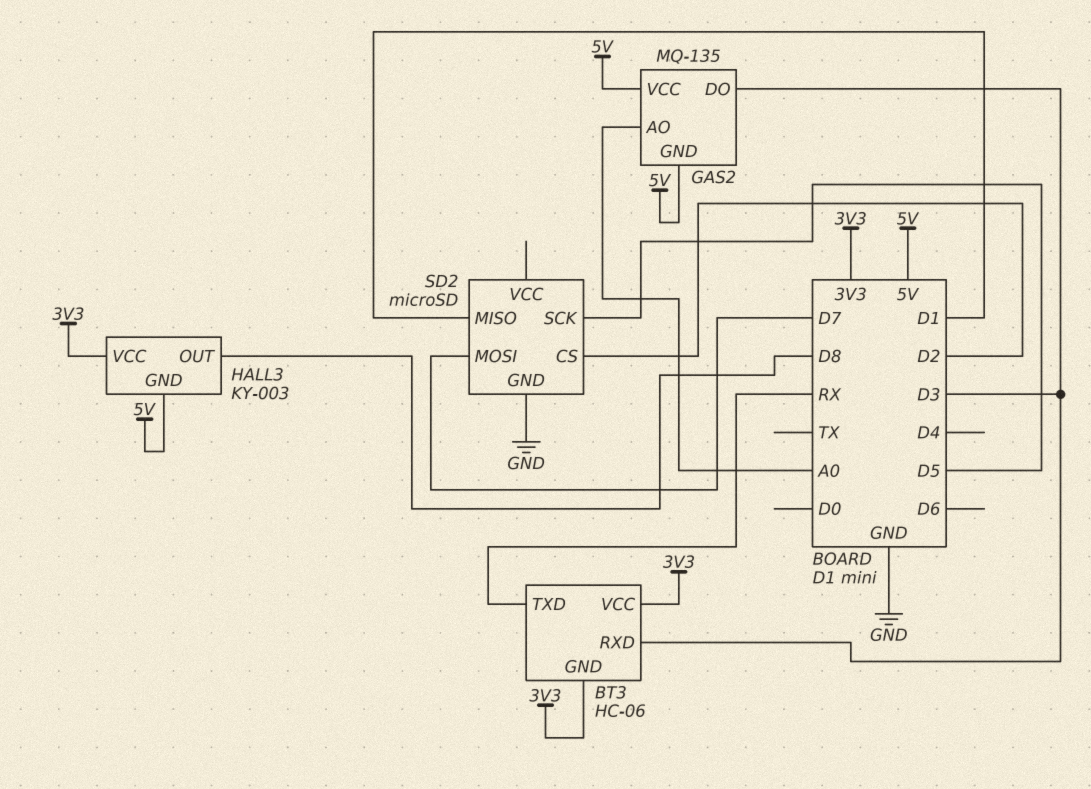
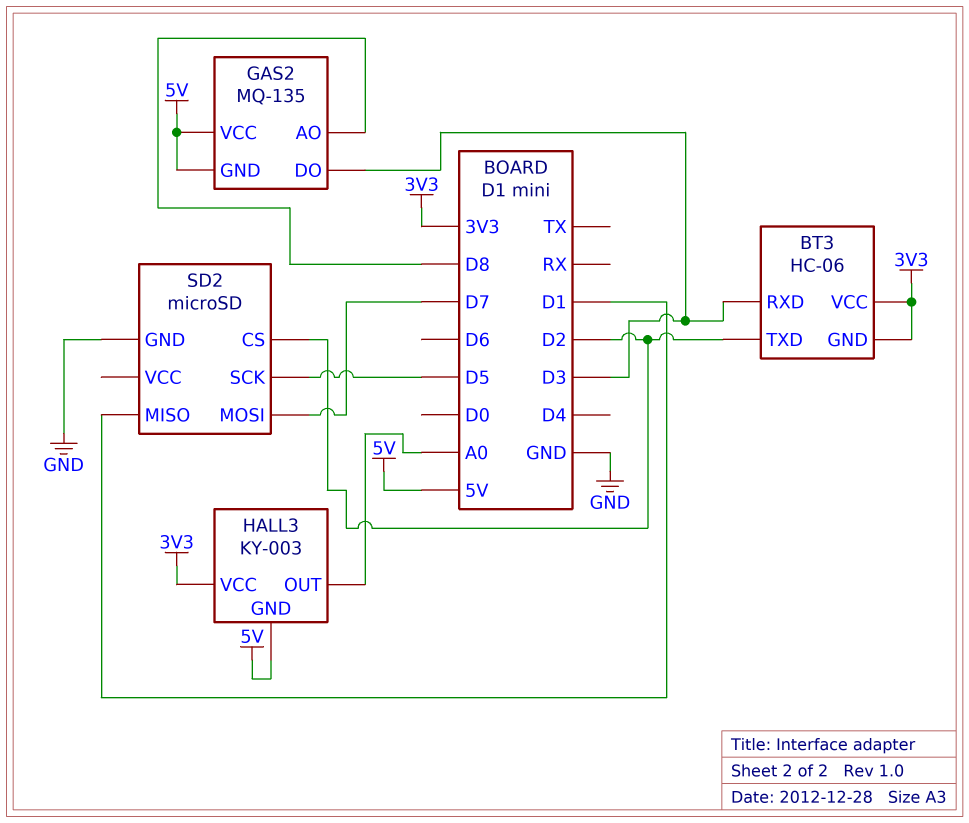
BT3 pin TXD: RX -> D2
GAS2 pin AO: A0 -> D8
HALL3 pin OUT: D8 -> A0

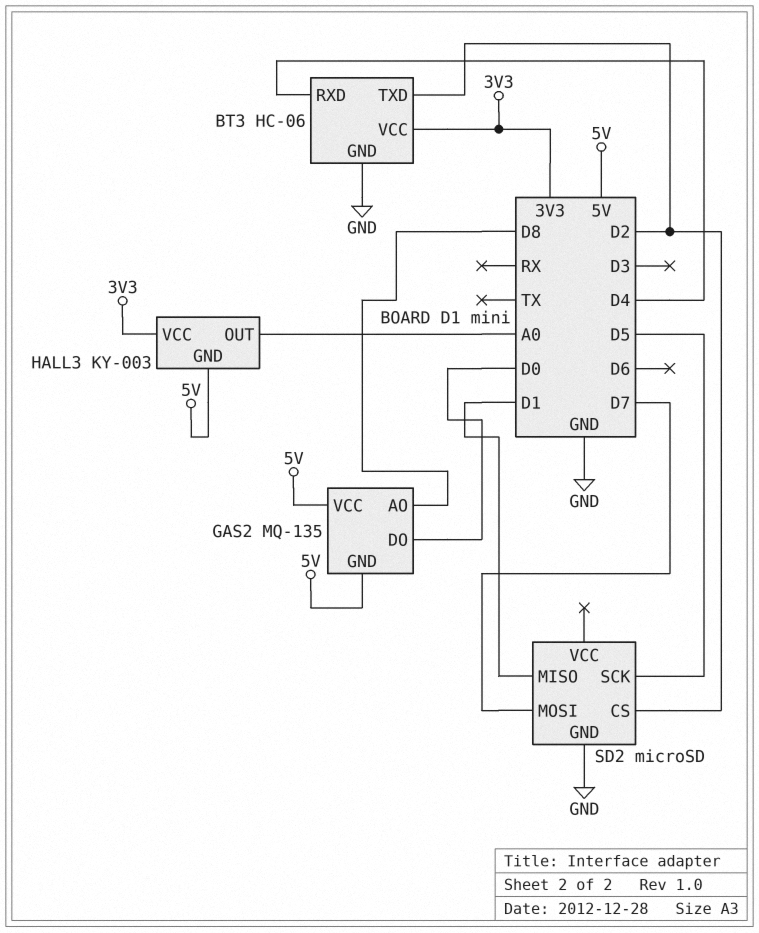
BT3 pin GND: 3V3 -> GND
BT3 pin RXD: D3 -> D4
GAS2 pin DO: D3 -> D0

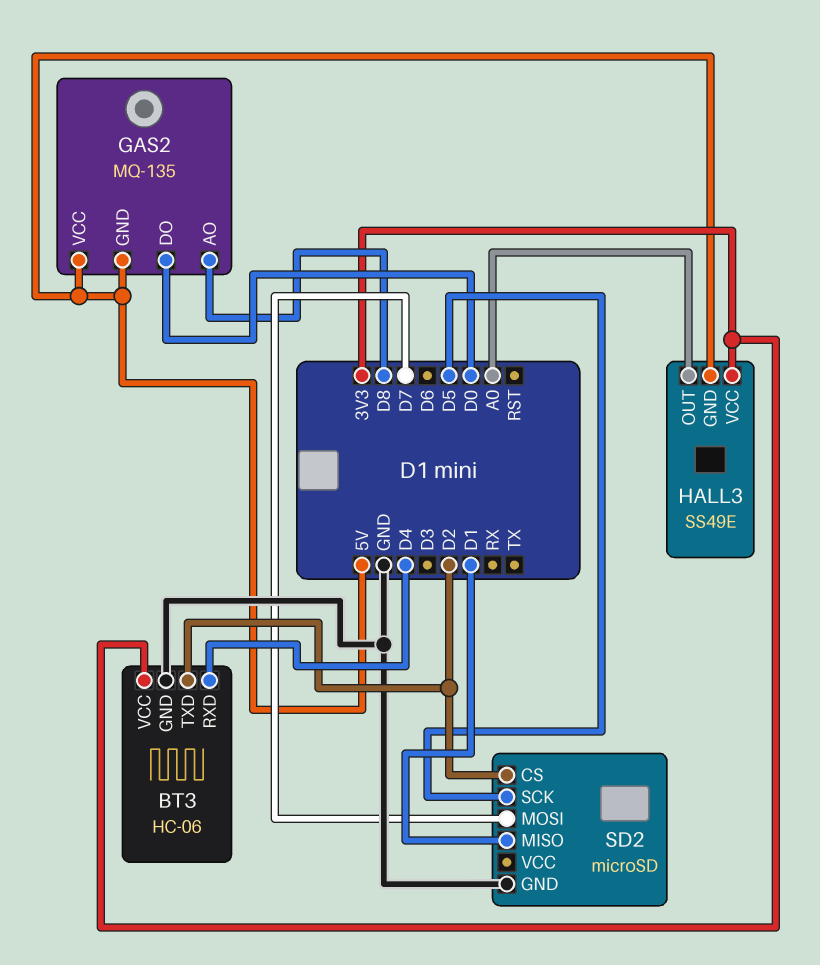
HALL3: KY-003 -> SS49E

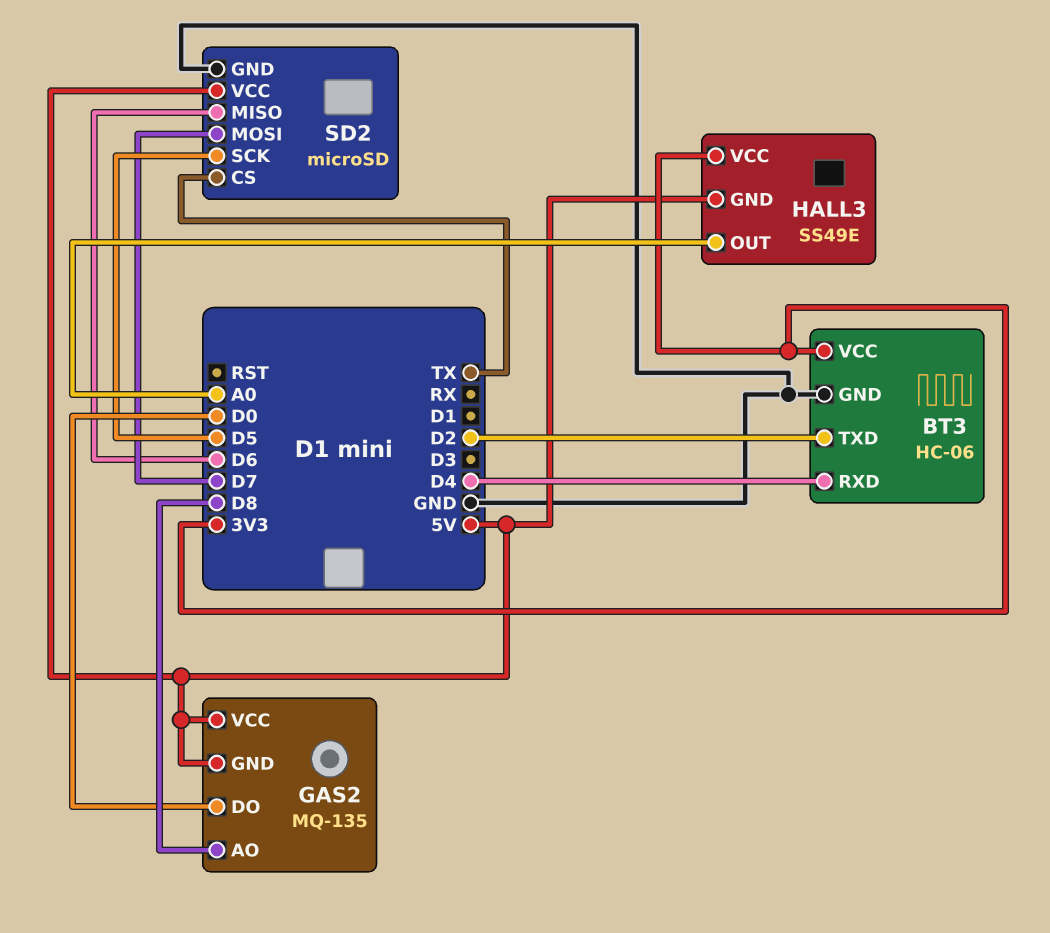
SD2 pin CS: D2 -> TX
SD2 pin MISO: D1 -> D6
SD2 pin VCC: none -> 5V

